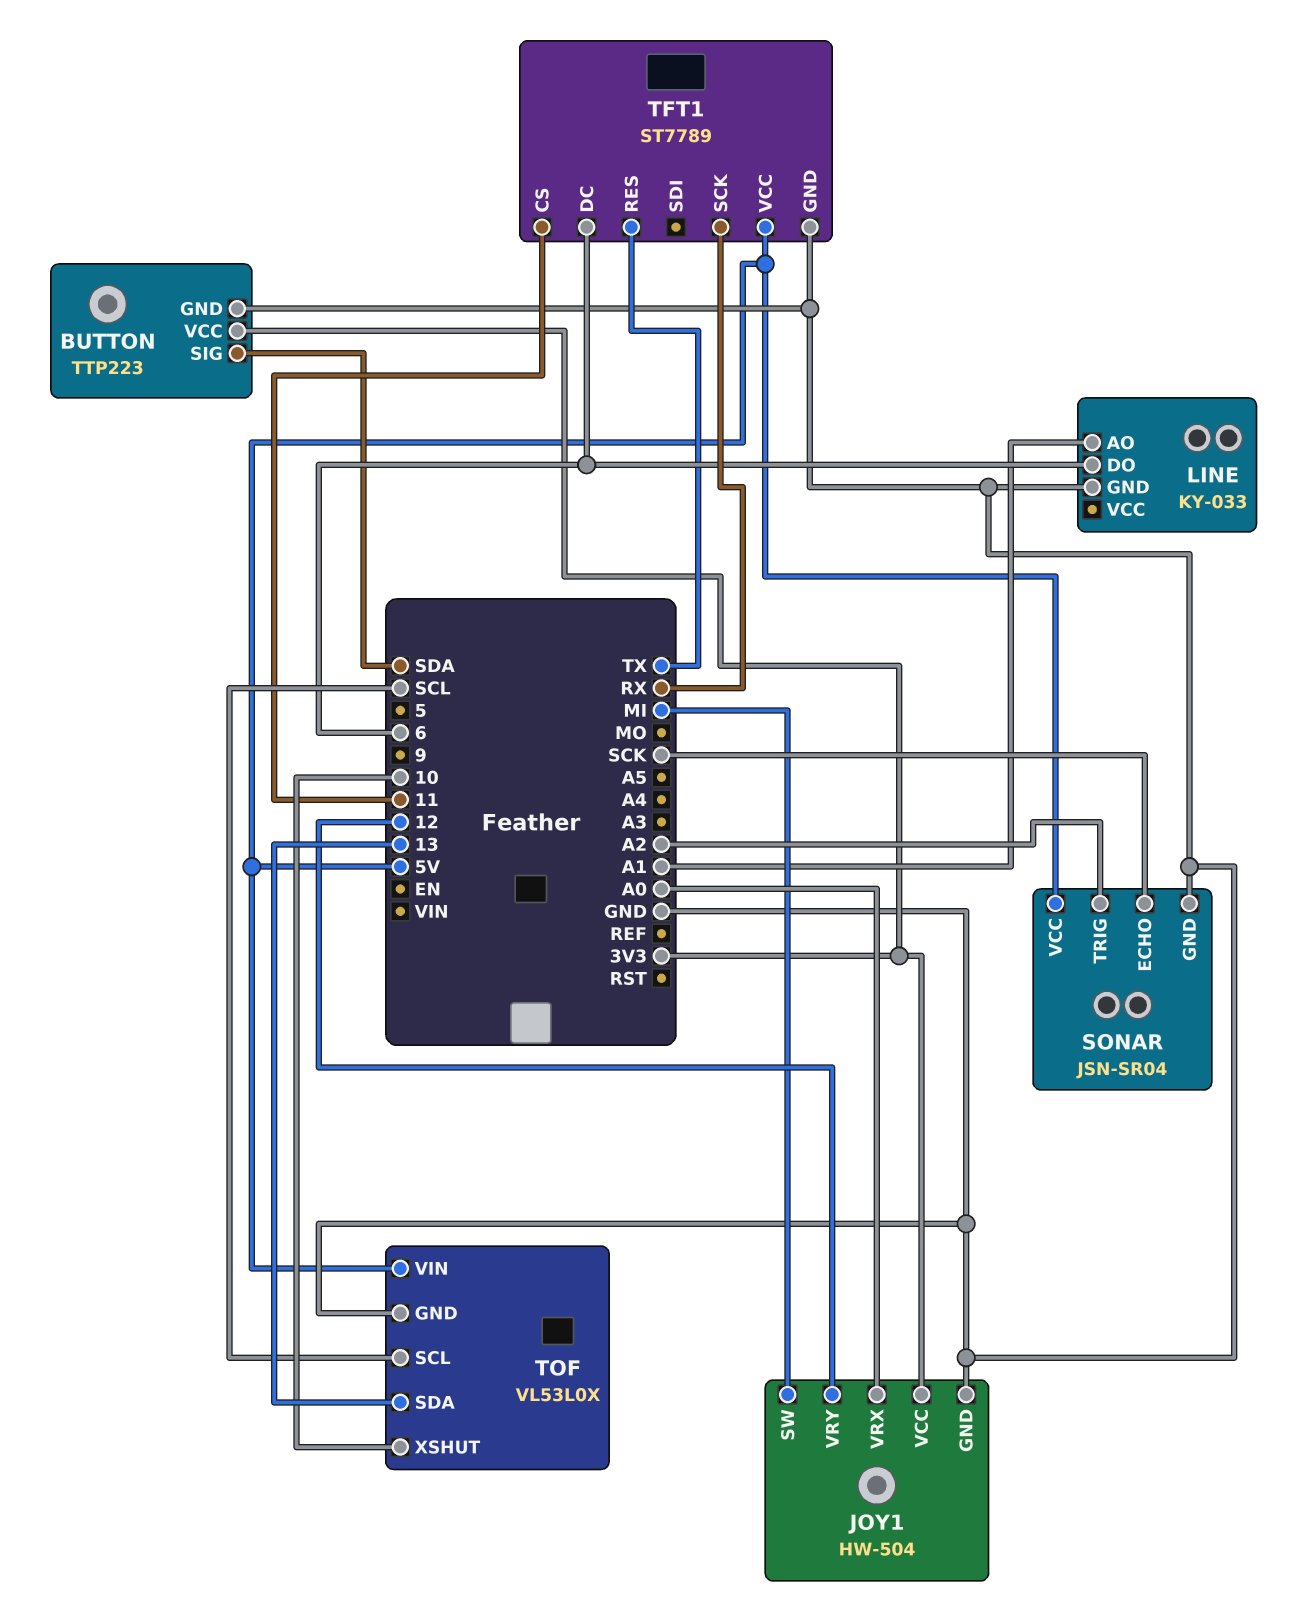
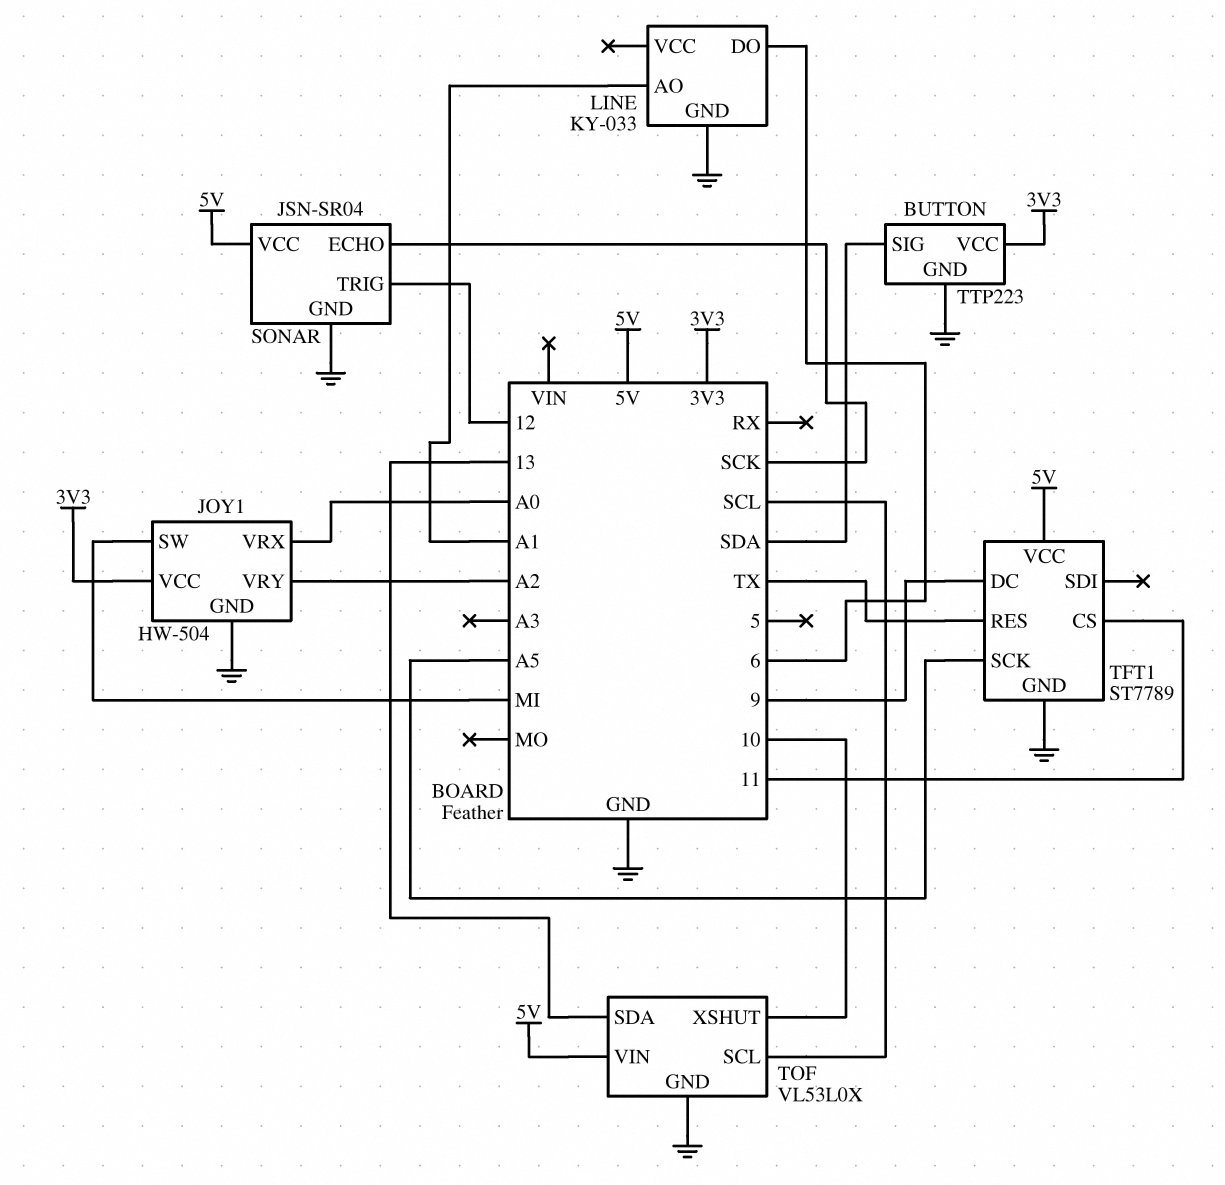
JOY1 pin VRY: 12 -> A2
SONAR pin TRIG: A2 -> 12
TFT1 pin DC: 6 -> 9
TFT1 pin SCK: RX -> A5

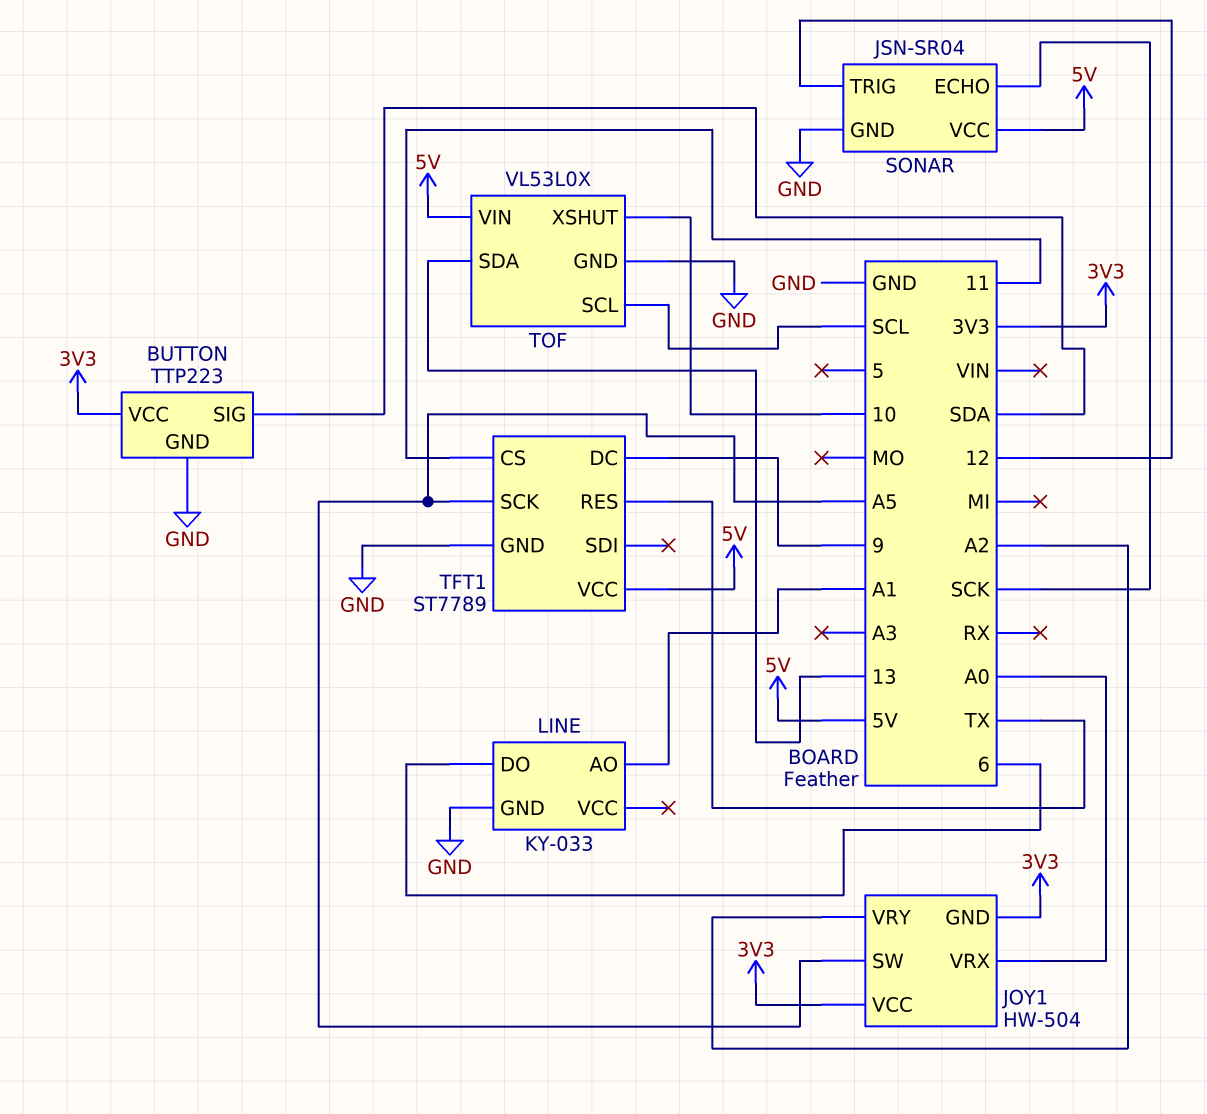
JOY1 pin GND: GND -> 3V3
JOY1 pin SW: MI -> A5

